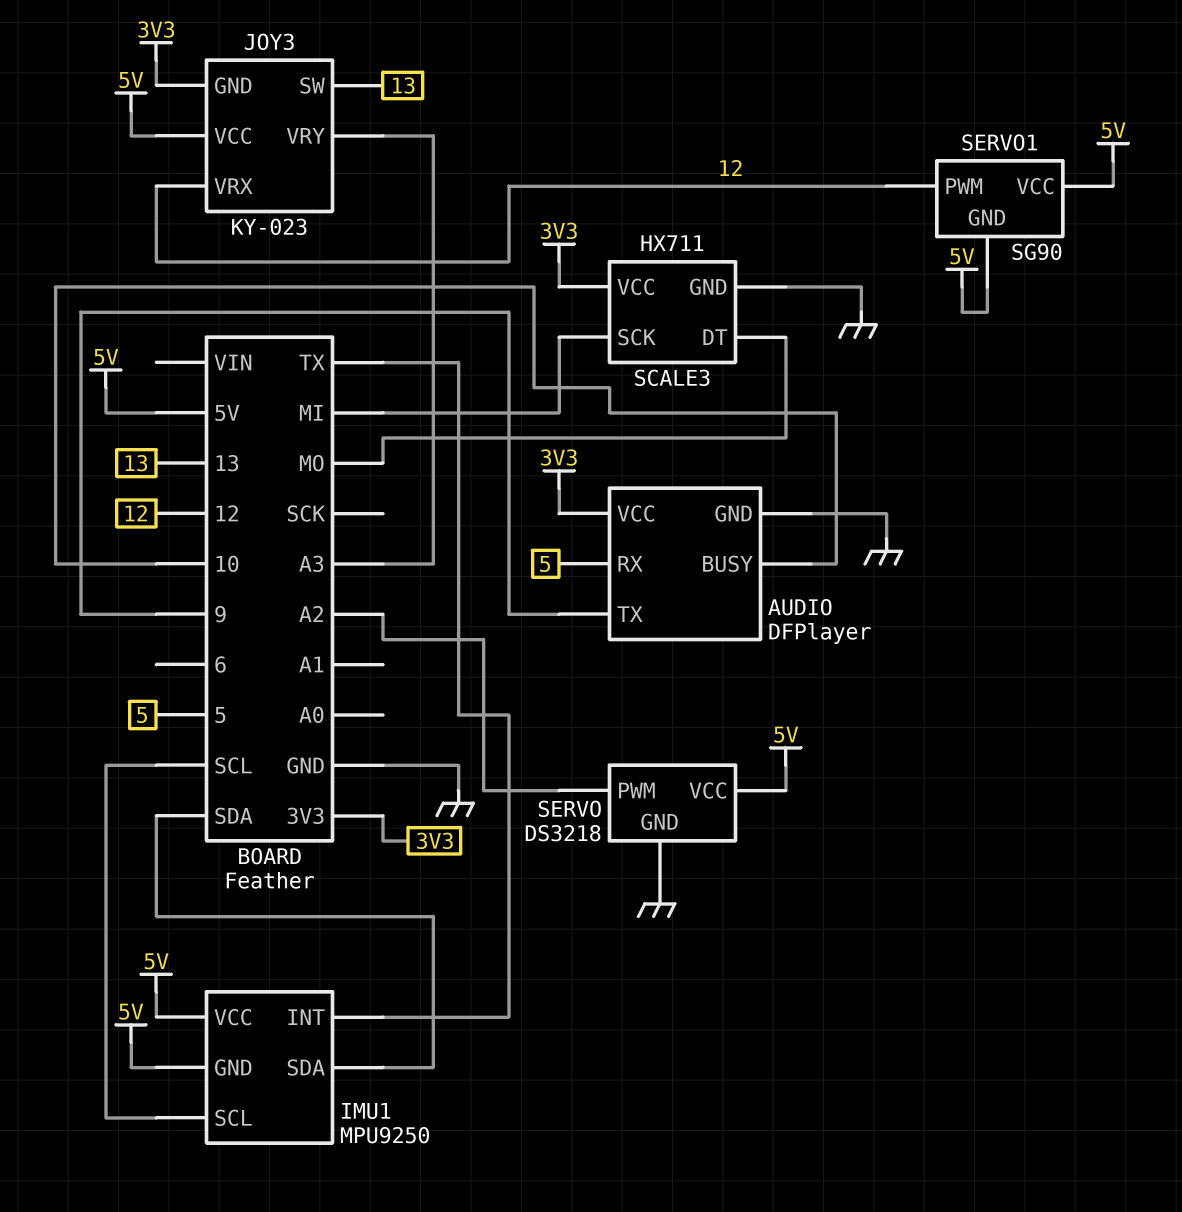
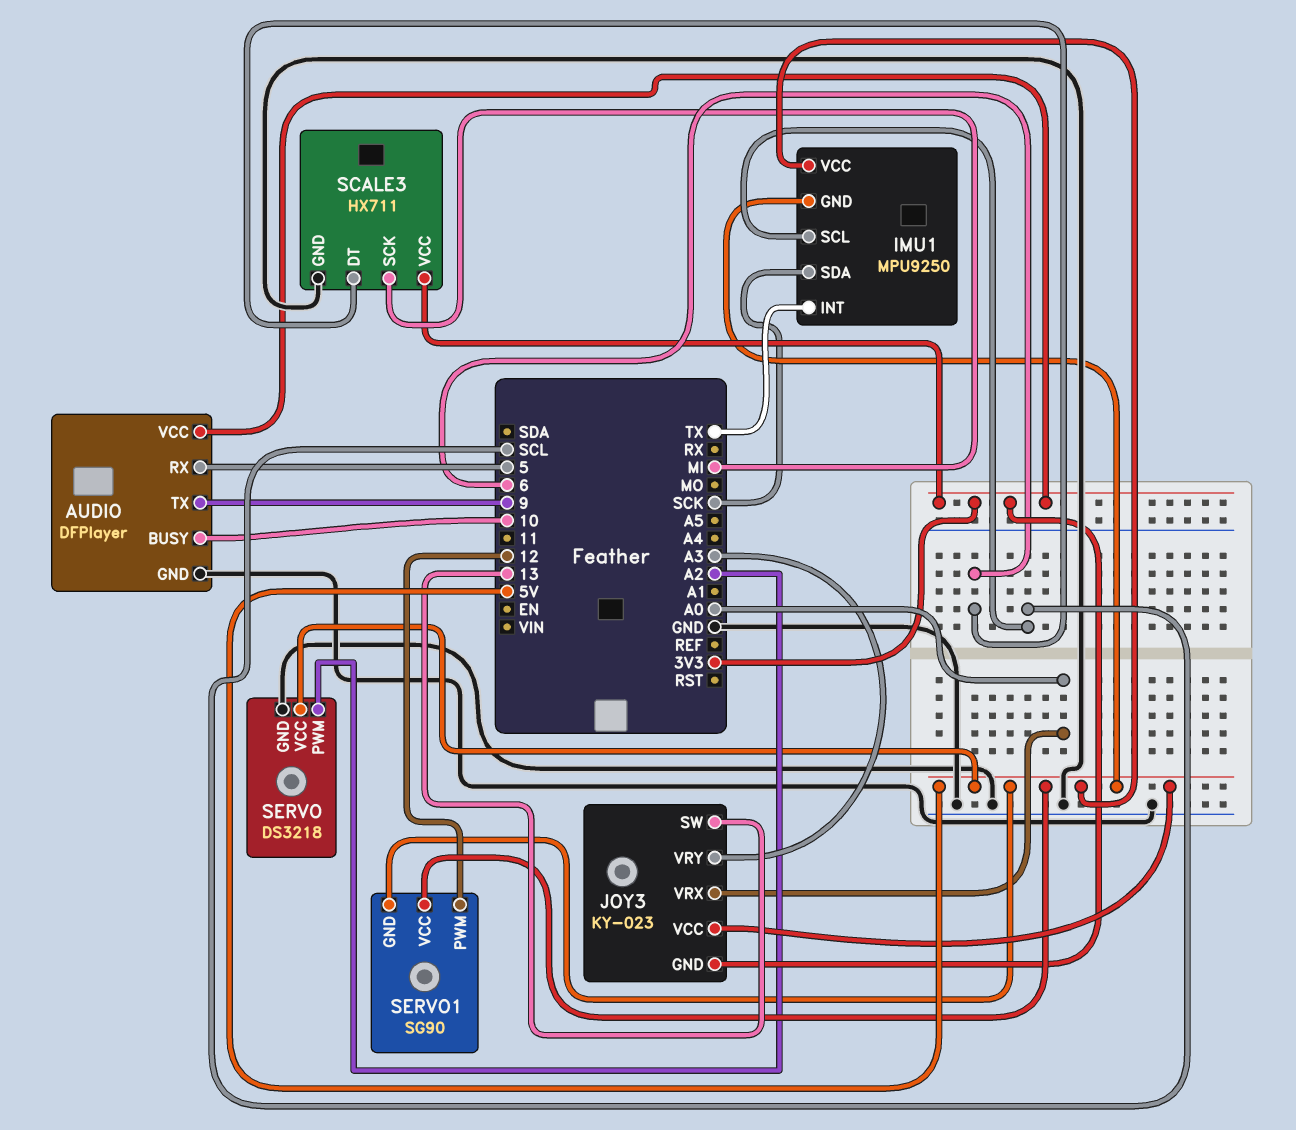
IMU1 pin SDA: SDA -> SCK
JOY3 pin VRX: 12 -> A0
SCALE3 pin DT: MO -> 6

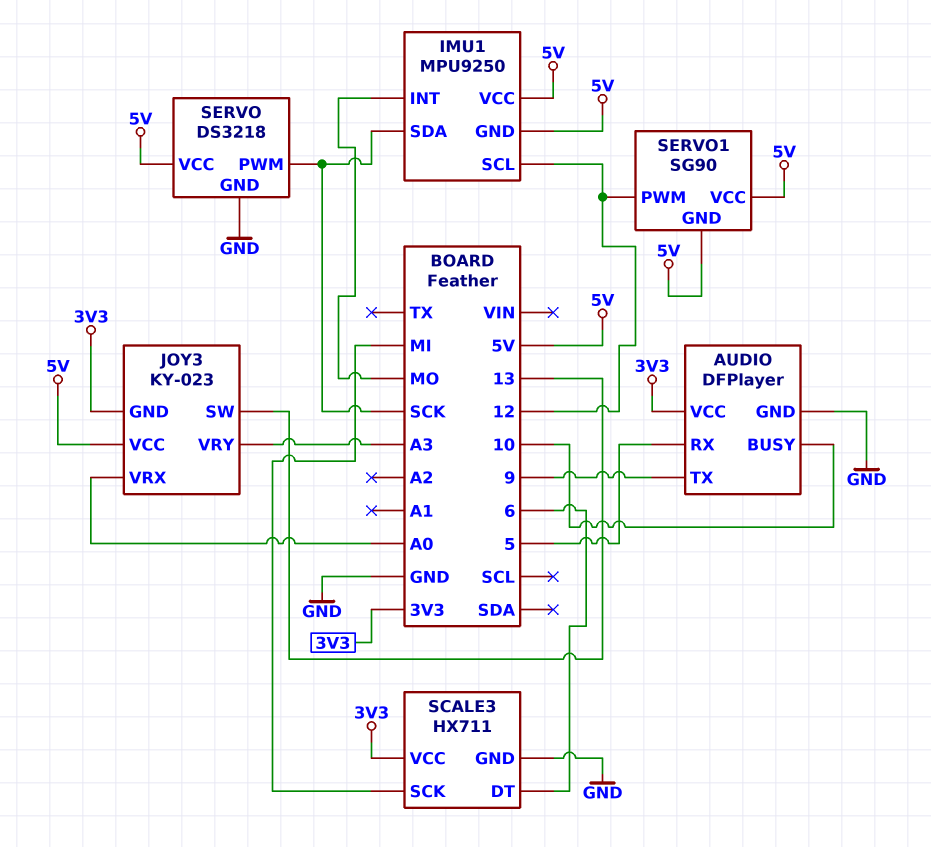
IMU1 pin INT: TX -> MO
IMU1 pin SCL: SCL -> 12
SERVO pin PWM: A2 -> SCK

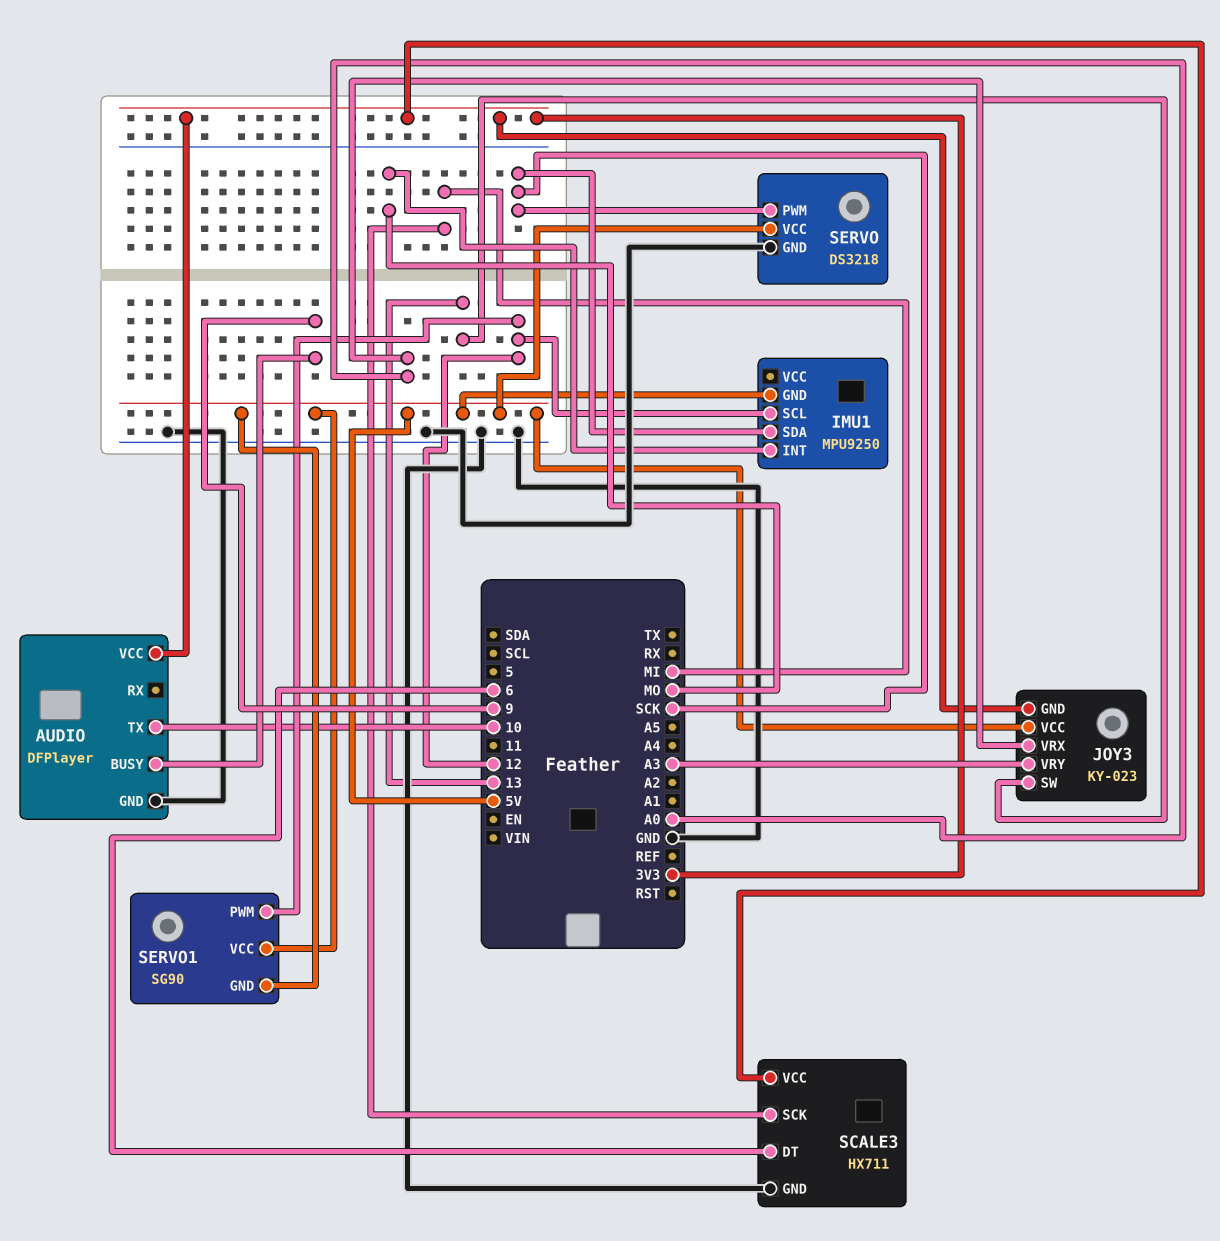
AUDIO pin BUSY: 10 -> 9
AUDIO pin RX: 5 -> none
AUDIO pin TX: 9 -> 10
IMU1 pin VCC: 5V -> none

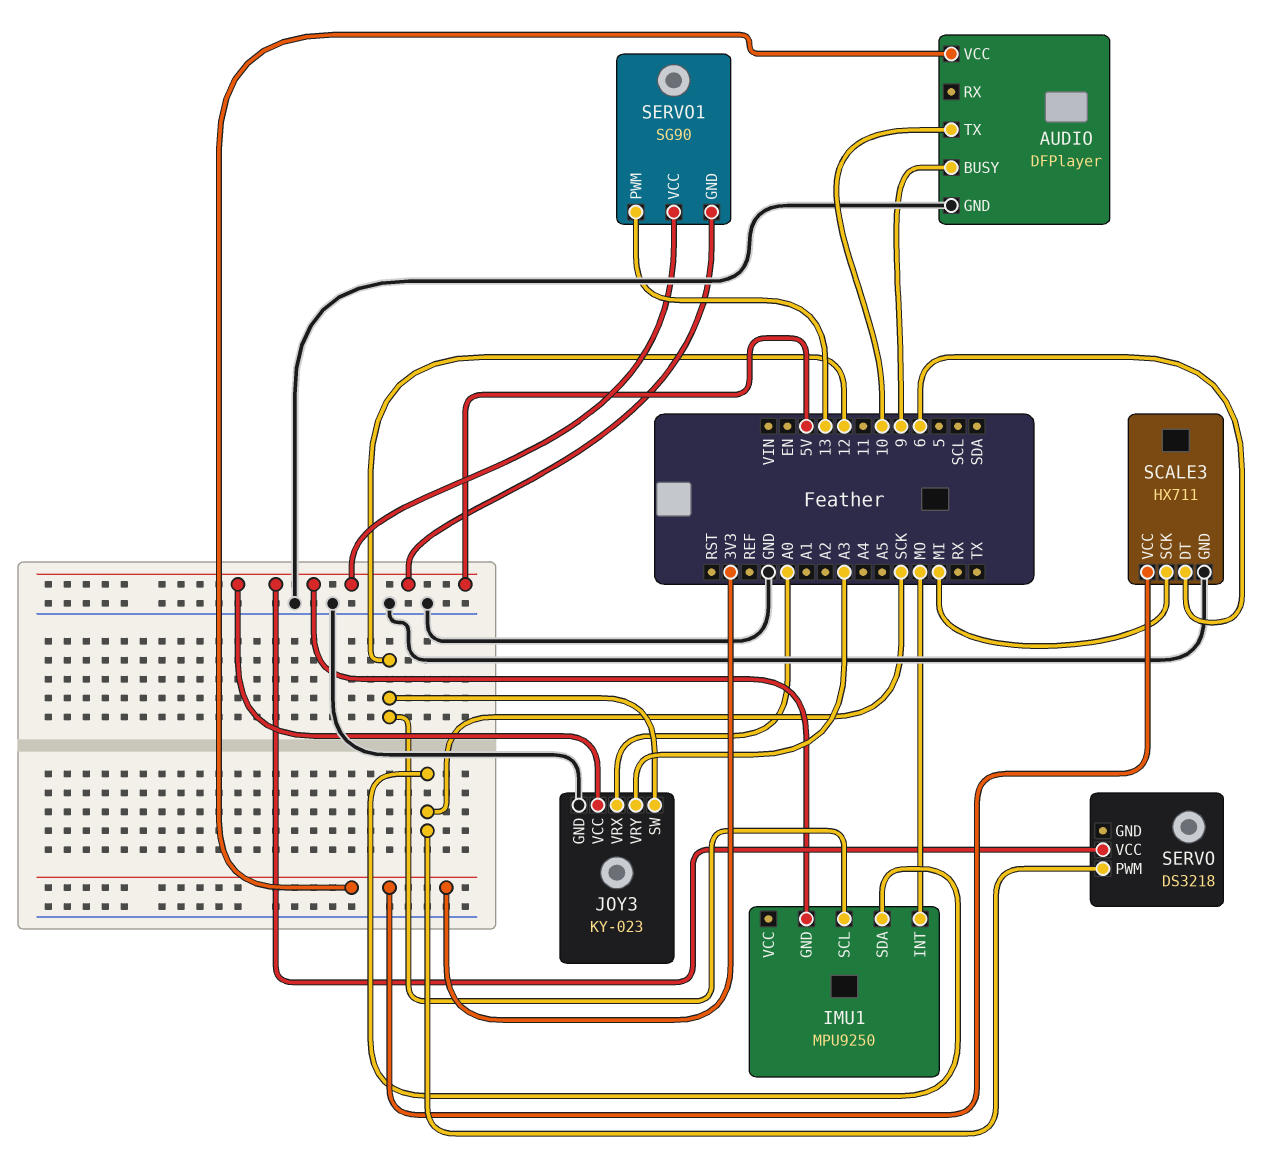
JOY3 pin GND: 3V3 -> GND
JOY3 pin SW: 13 -> 12
SERVO pin GND: GND -> none
SERVO1 pin PWM: 12 -> 13

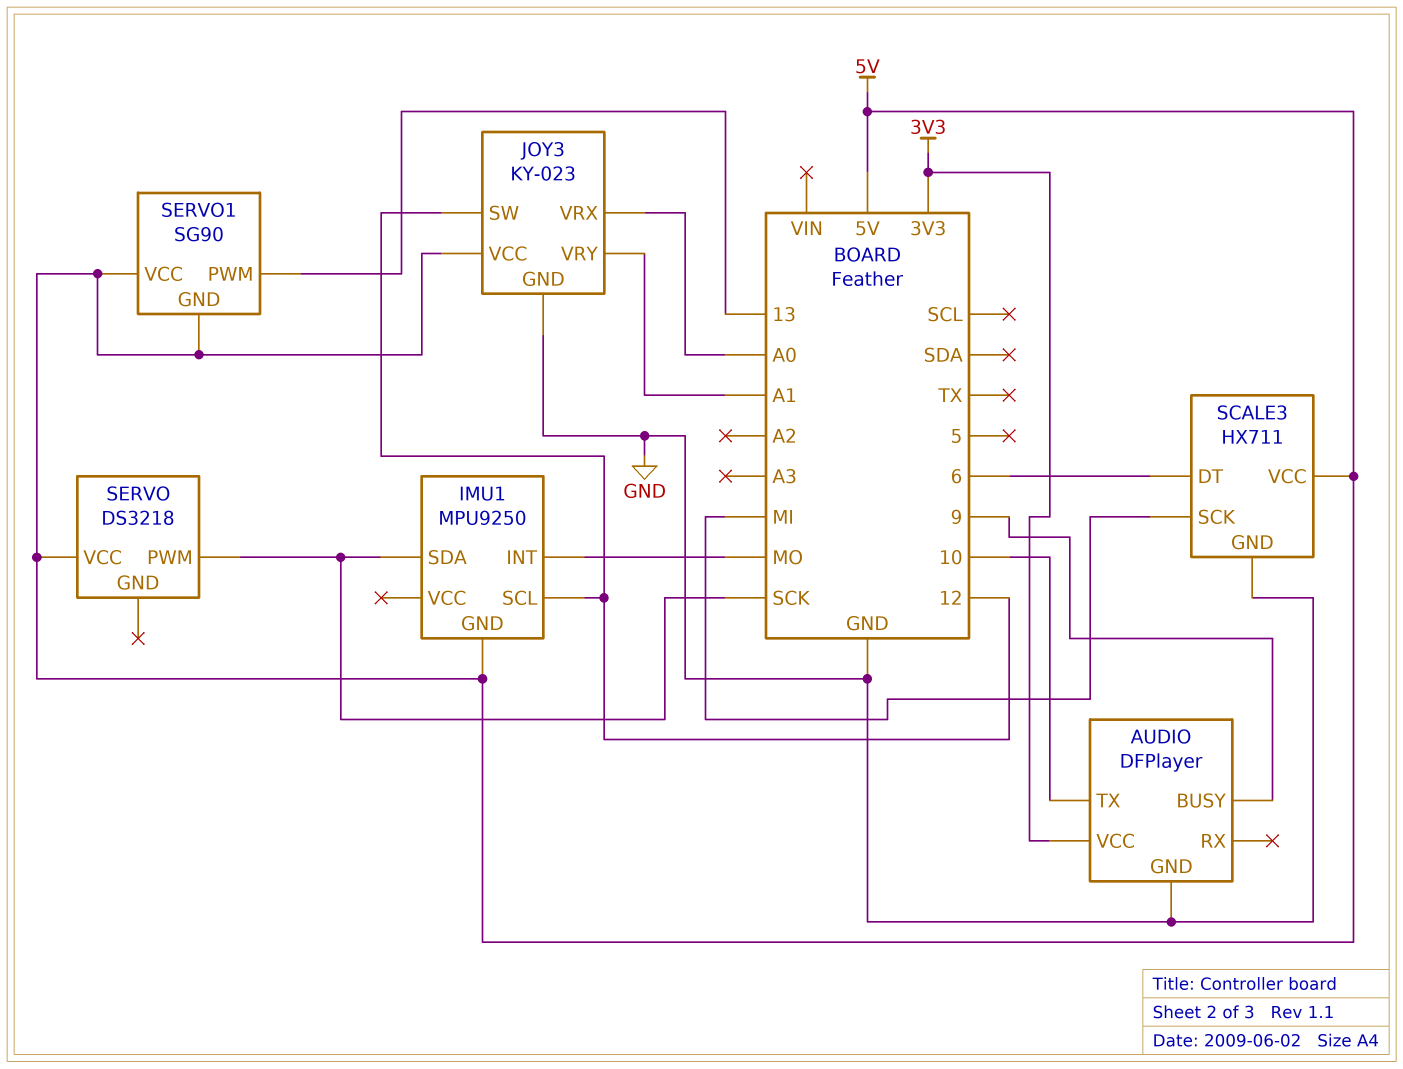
JOY3 pin VRY: A3 -> A1
SCALE3 pin VCC: 3V3 -> 5V

